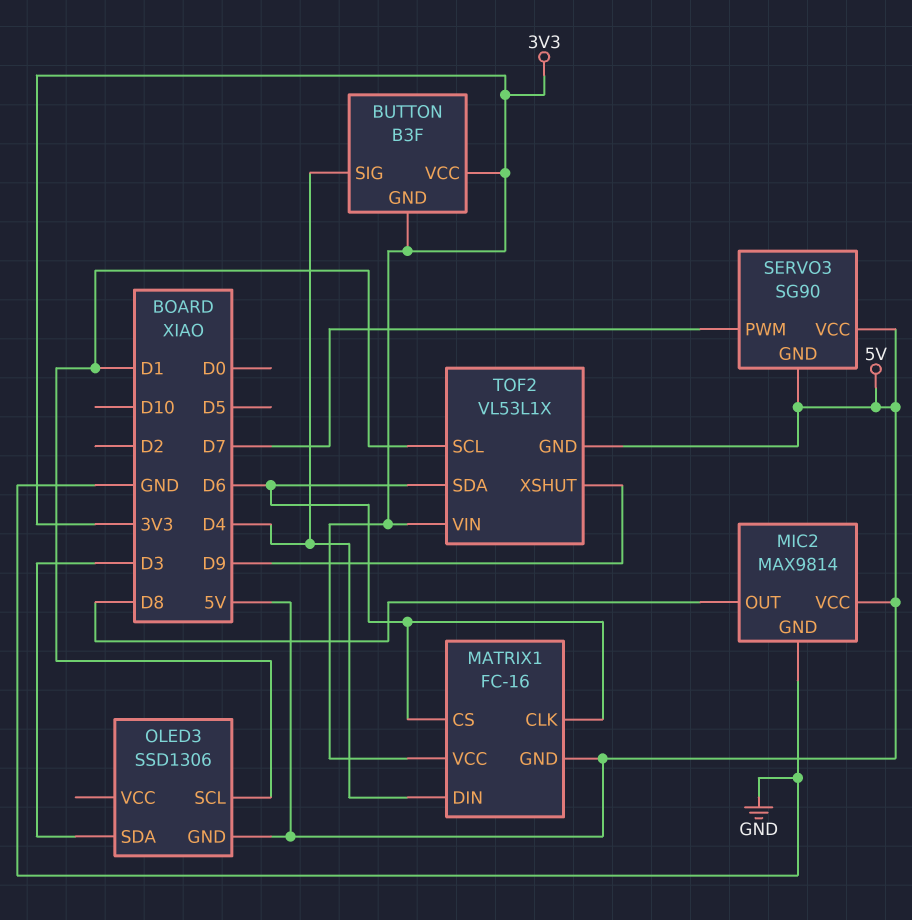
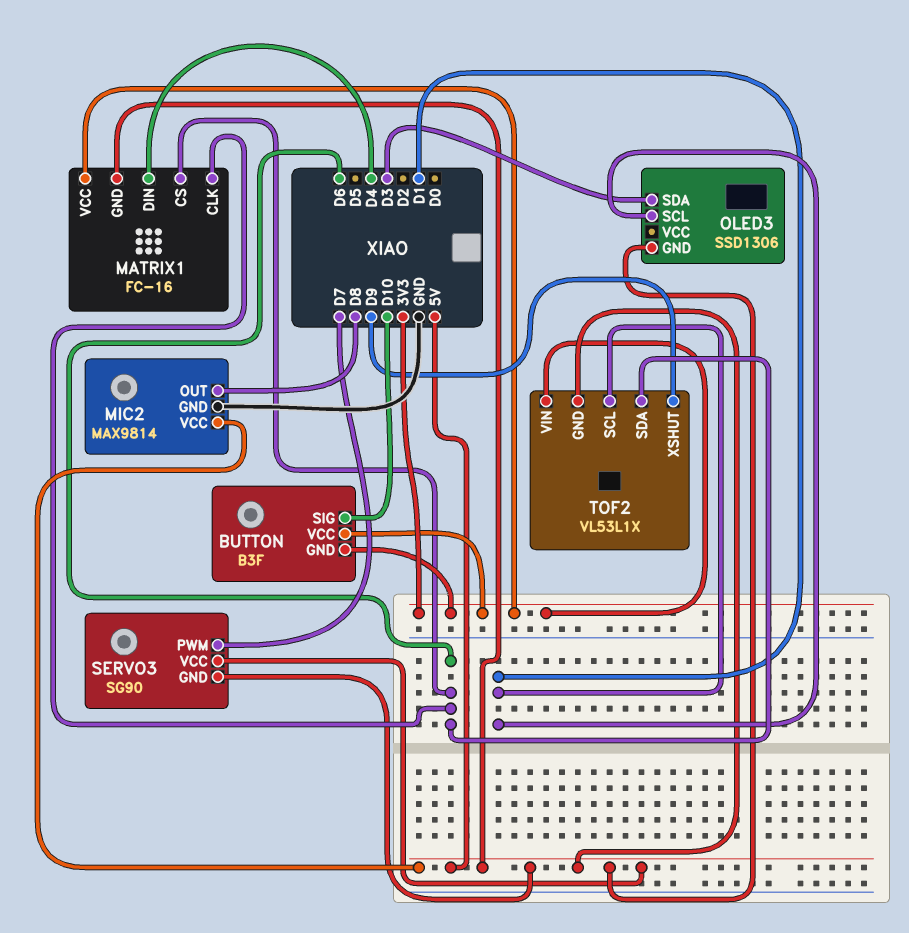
BUTTON pin SIG: D4 -> D10

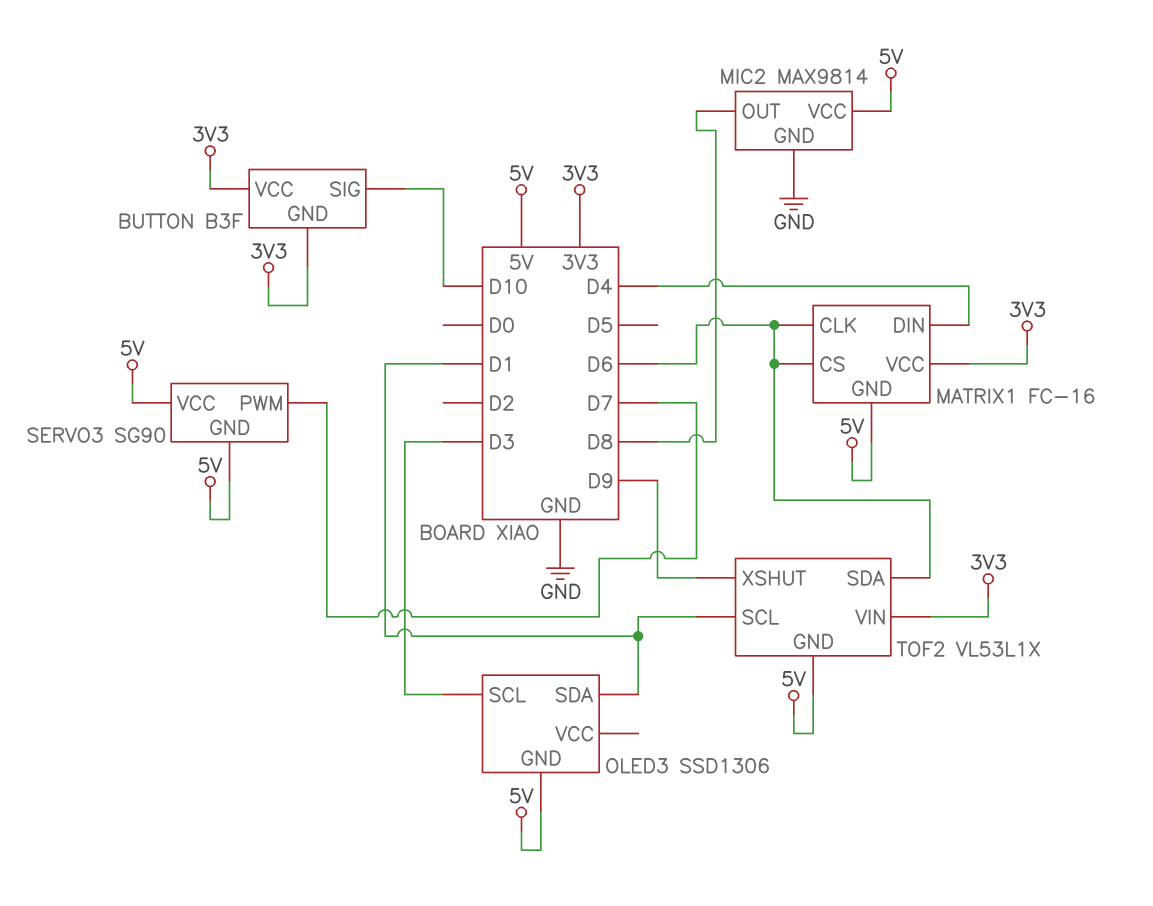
OLED3 pin SCL: D1 -> D3
OLED3 pin SDA: D3 -> D1

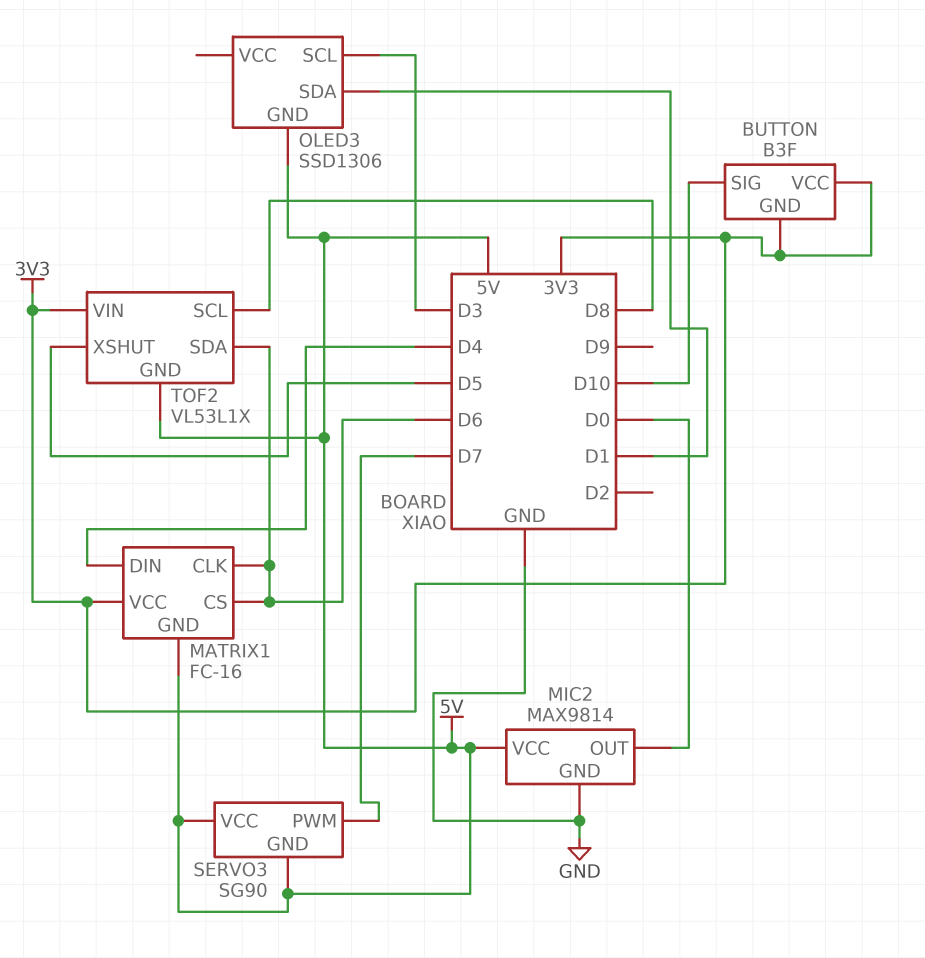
MIC2 pin OUT: D8 -> D0
TOF2 pin SCL: D1 -> D8
TOF2 pin XSHUT: D9 -> D5

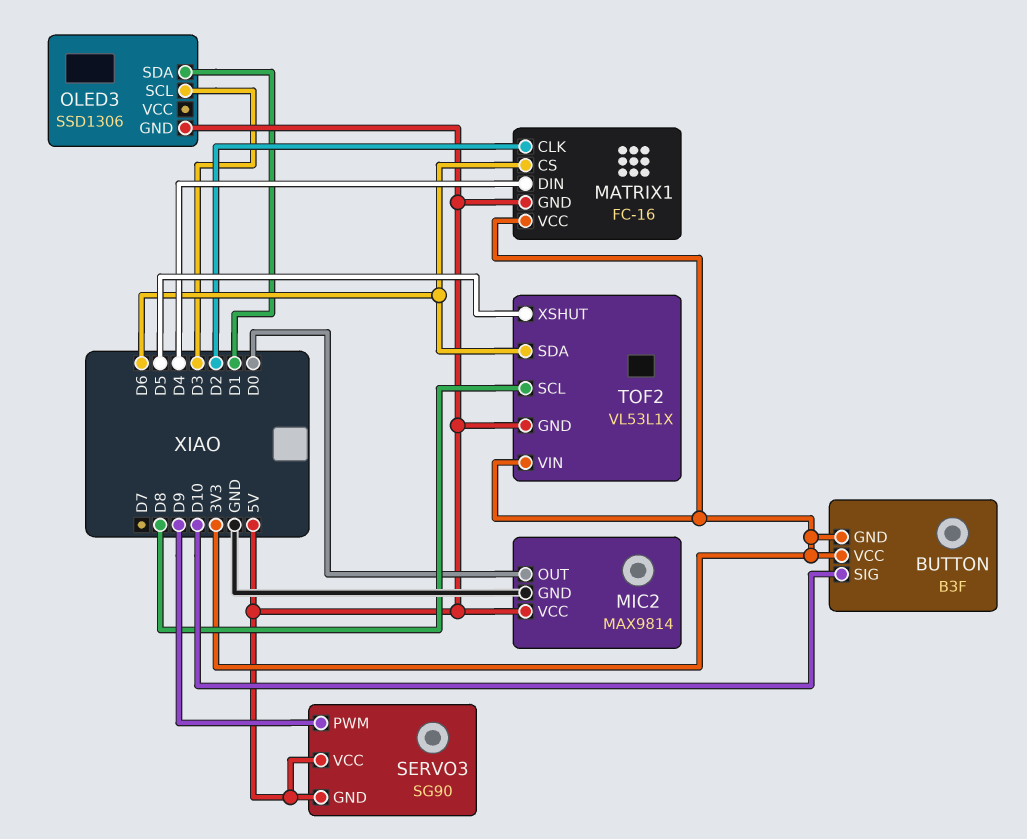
MATRIX1 pin CLK: D6 -> D2
SERVO3 pin PWM: D7 -> D9

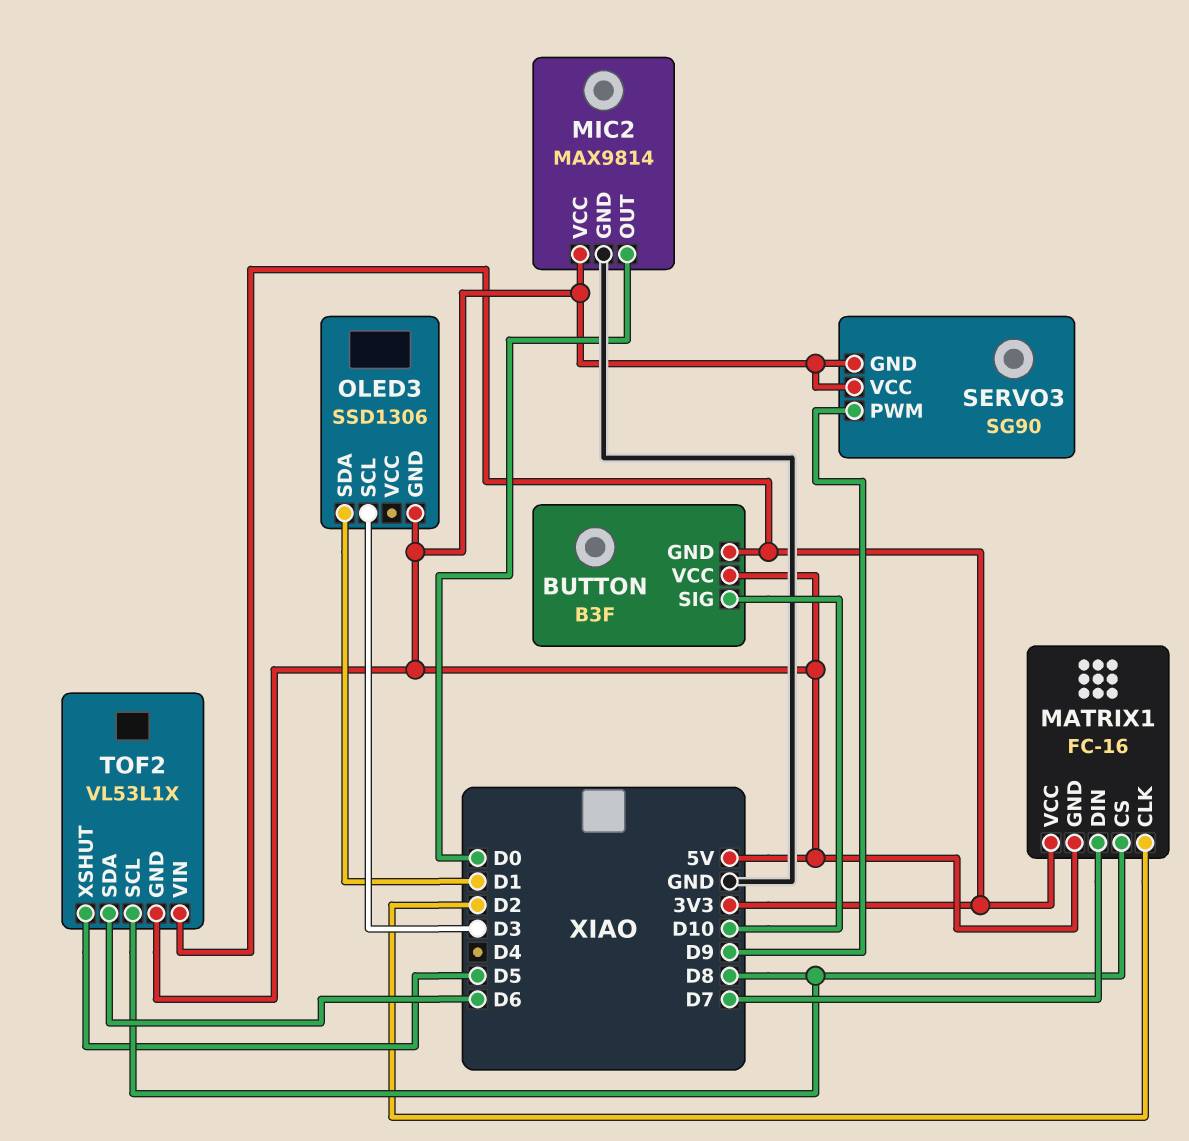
BUTTON pin VCC: 3V3 -> 5V
MATRIX1 pin CS: D6 -> D8
MATRIX1 pin DIN: D4 -> D7

